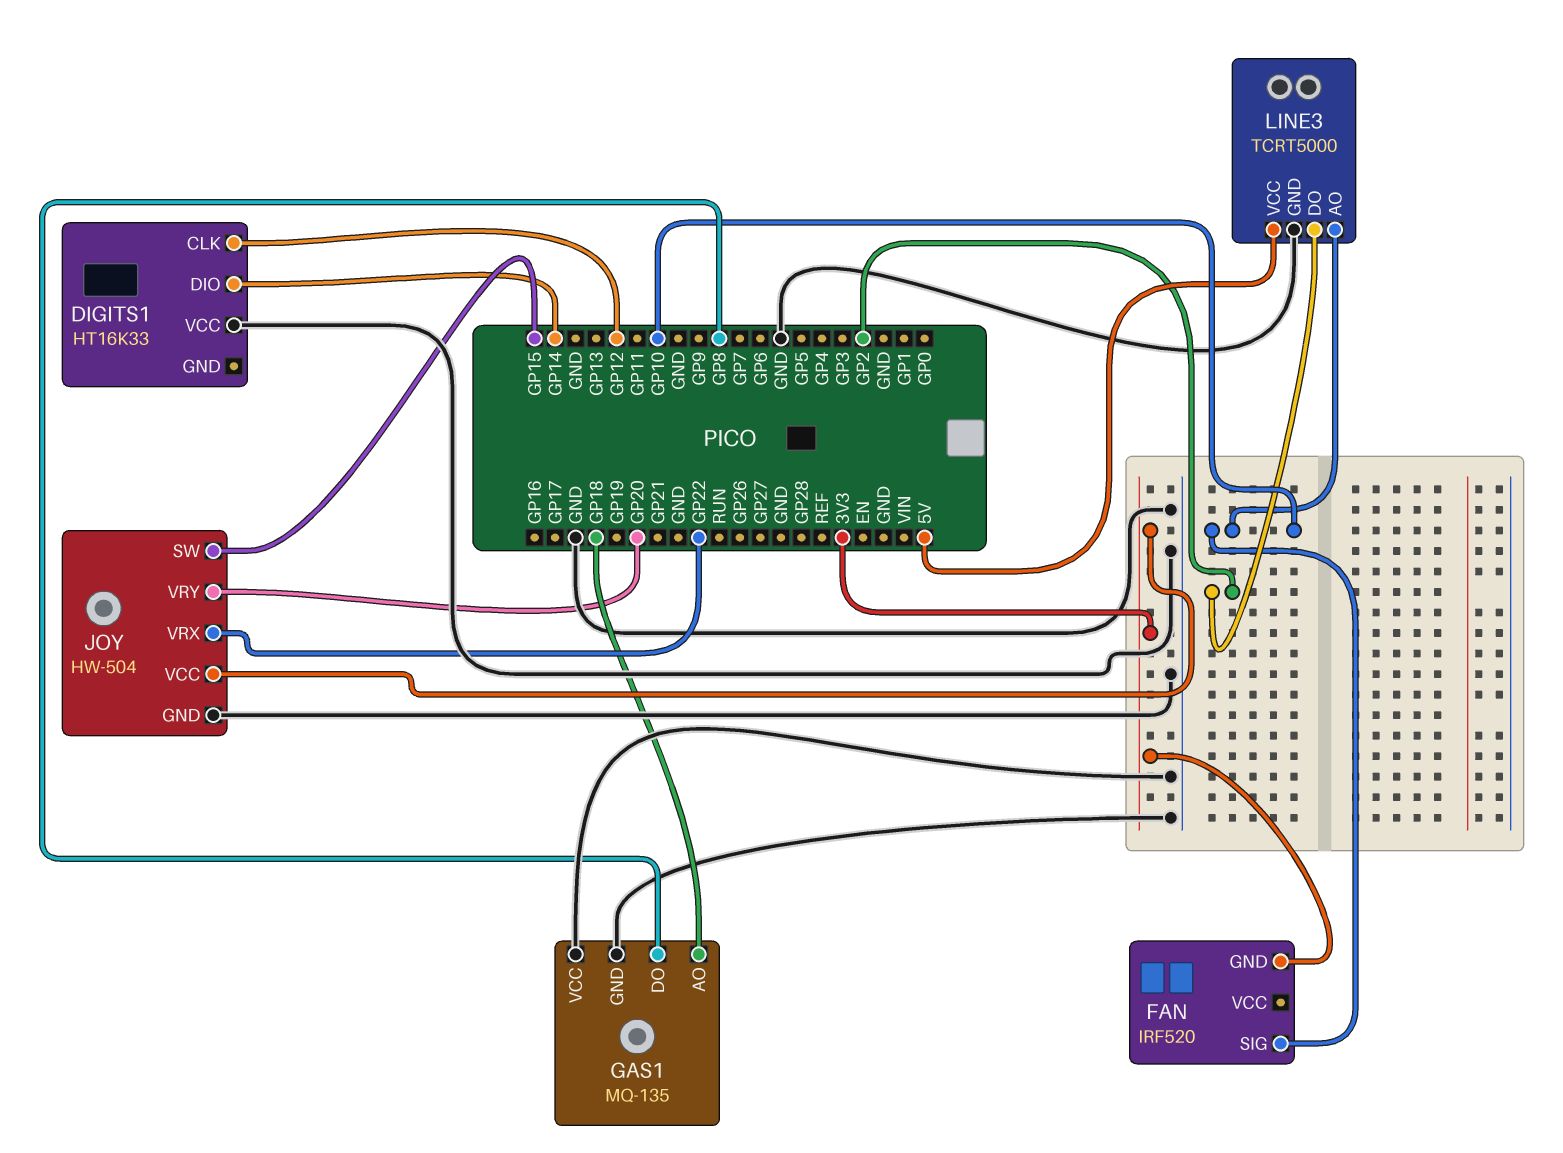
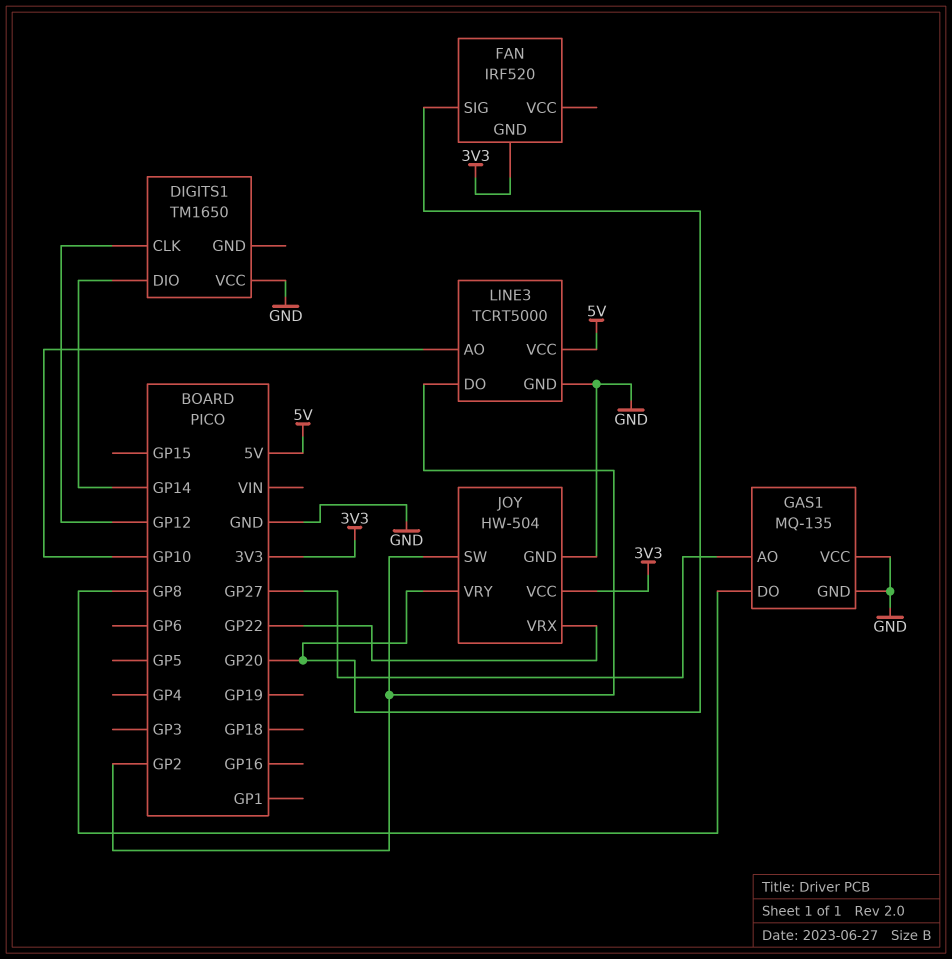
DIGITS1: HT16K33 -> TM1650
FAN pin SIG: GP10 -> GP20
GAS1 pin AO: GP18 -> GP27
JOY pin SW: GP15 -> GP2

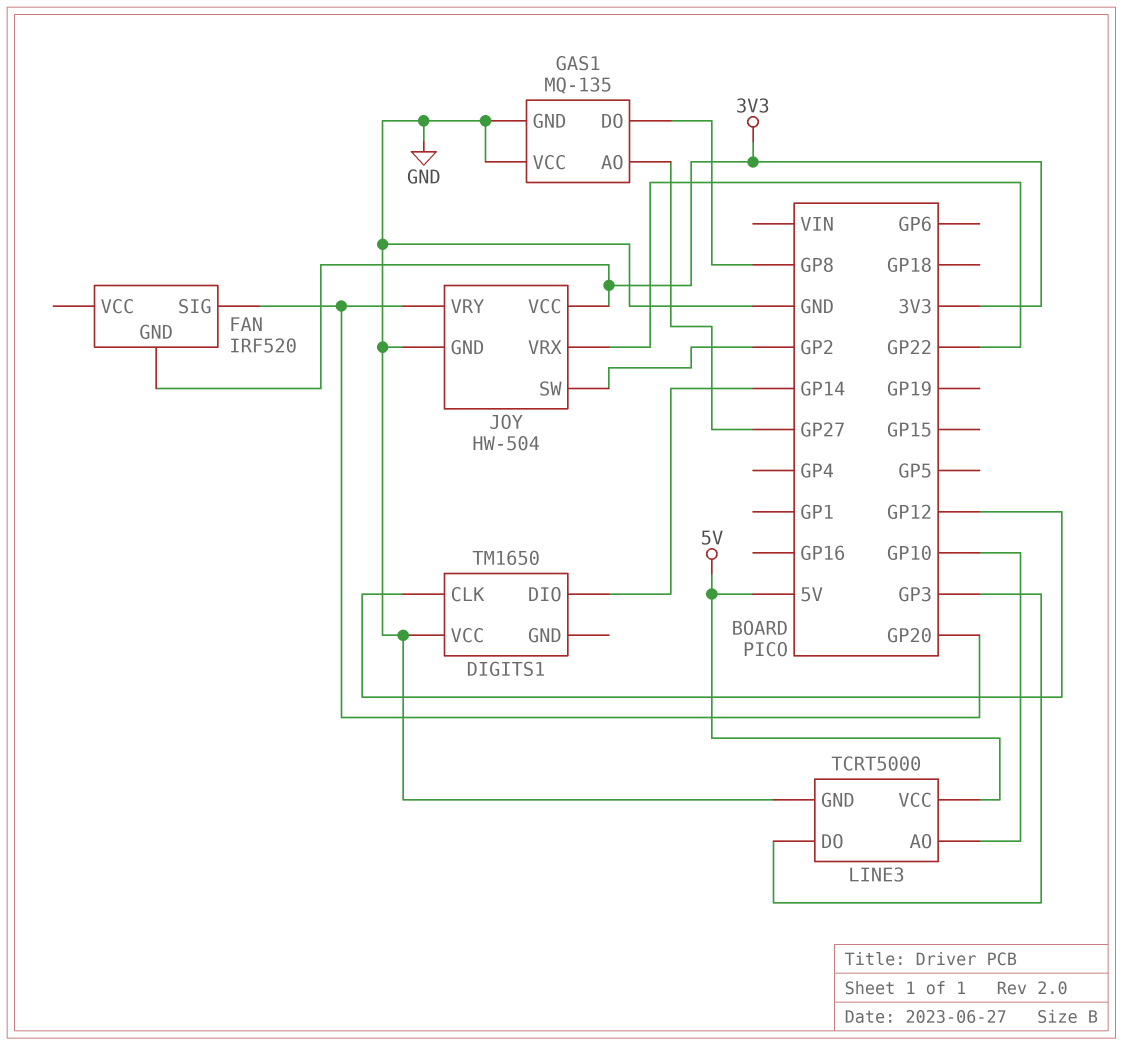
LINE3 pin DO: GP2 -> GP3

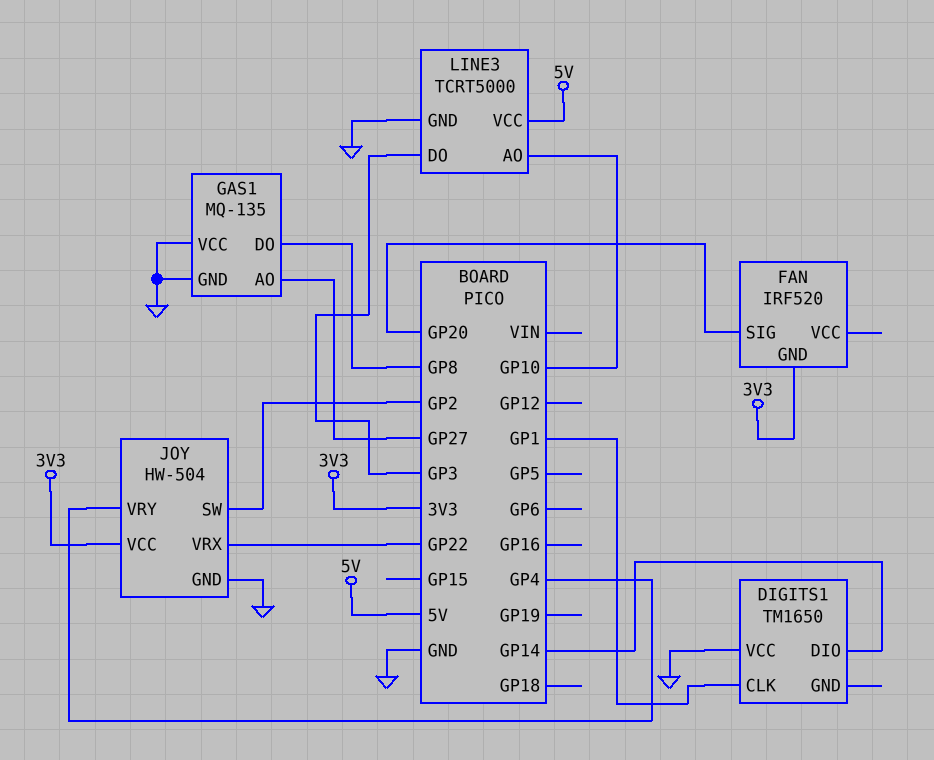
DIGITS1 pin CLK: GP12 -> GP1
JOY pin VRY: GP20 -> GP4

